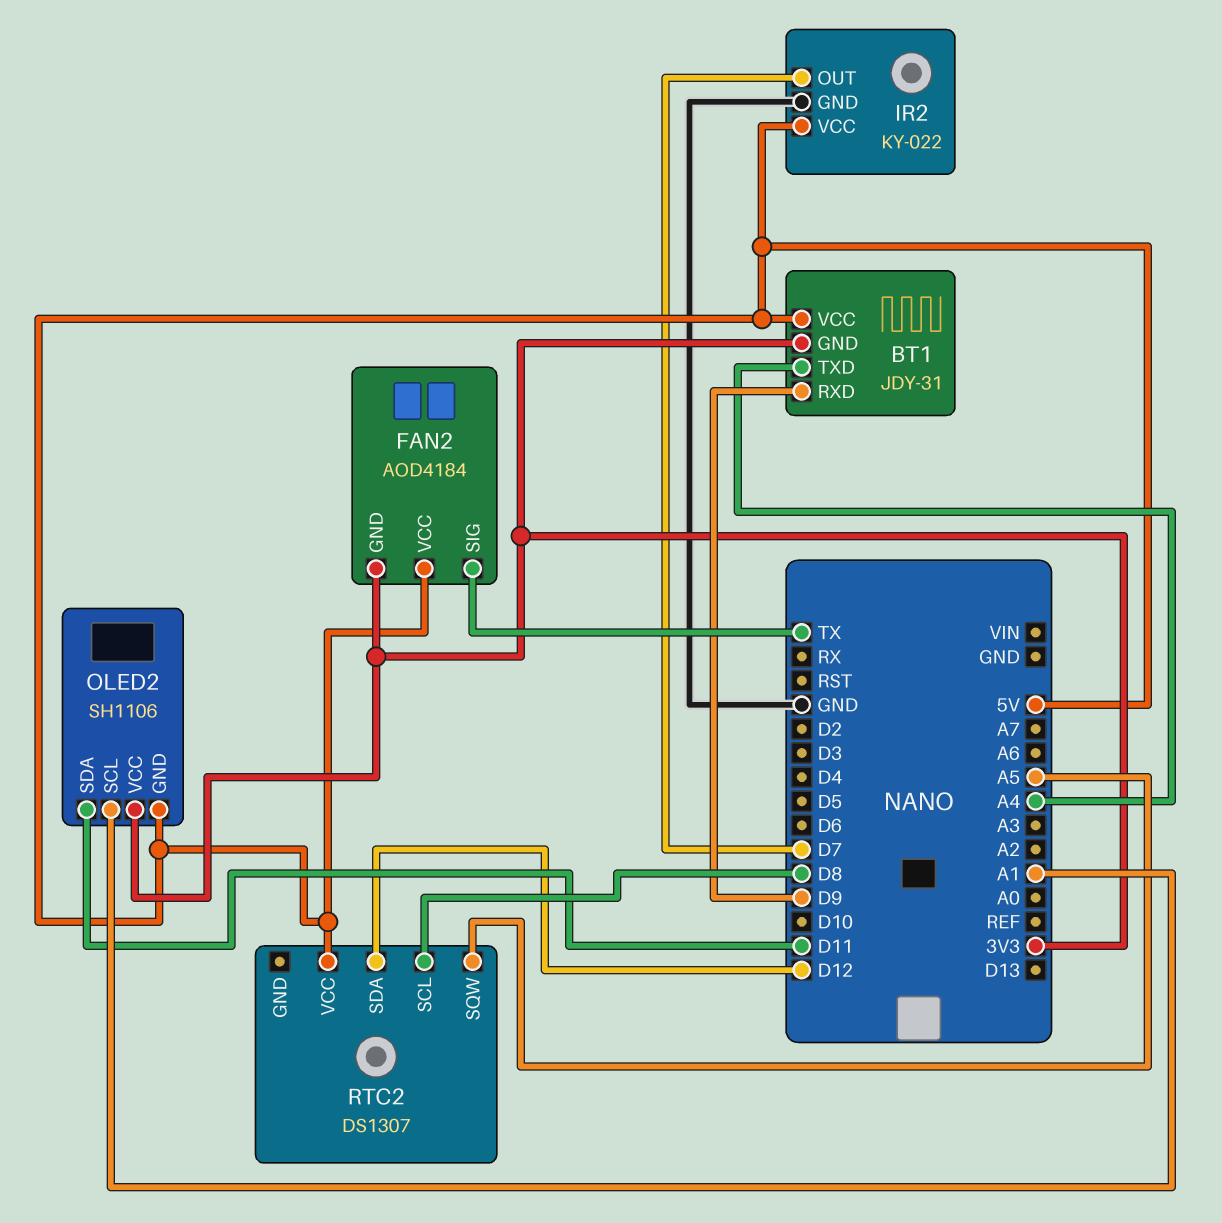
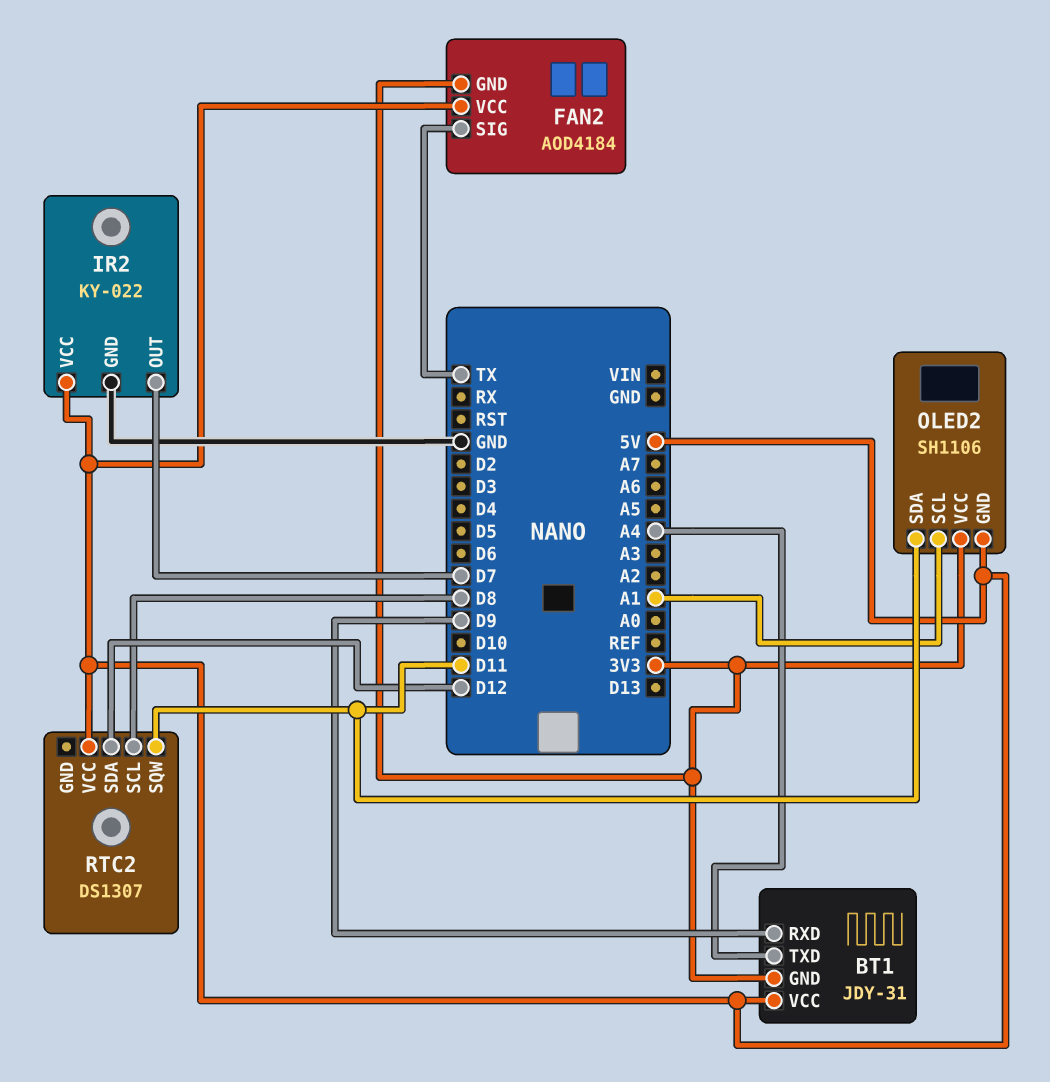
RTC2 pin SQW: A5 -> D11

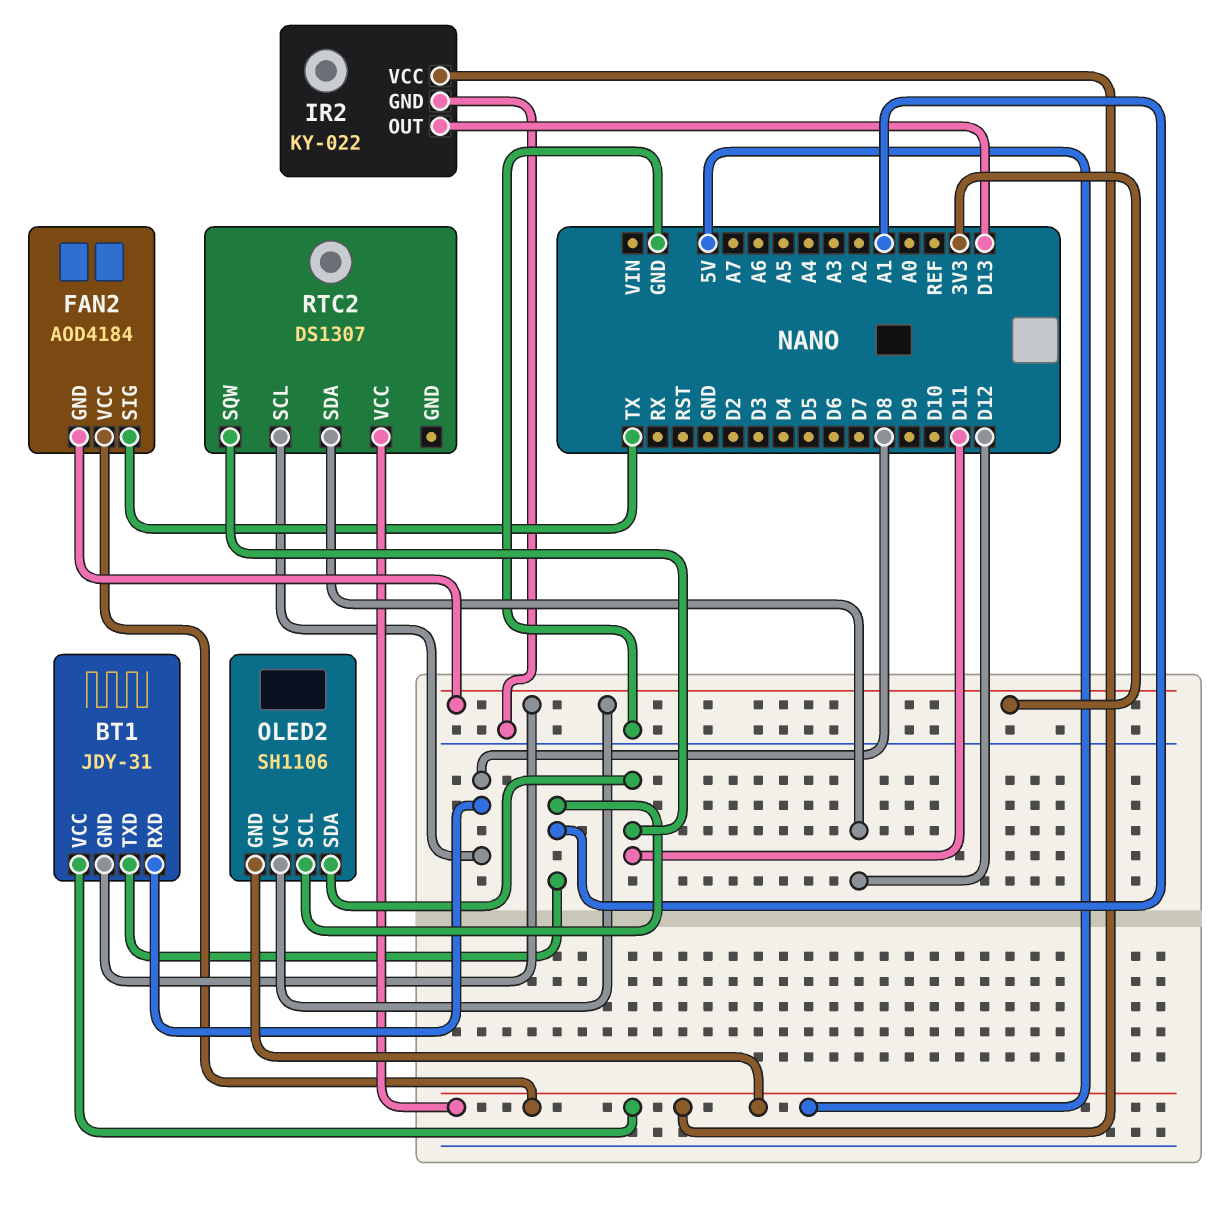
BT1 pin RXD: D9 -> D8
BT1 pin TXD: A4 -> A1
IR2 pin OUT: D7 -> D13

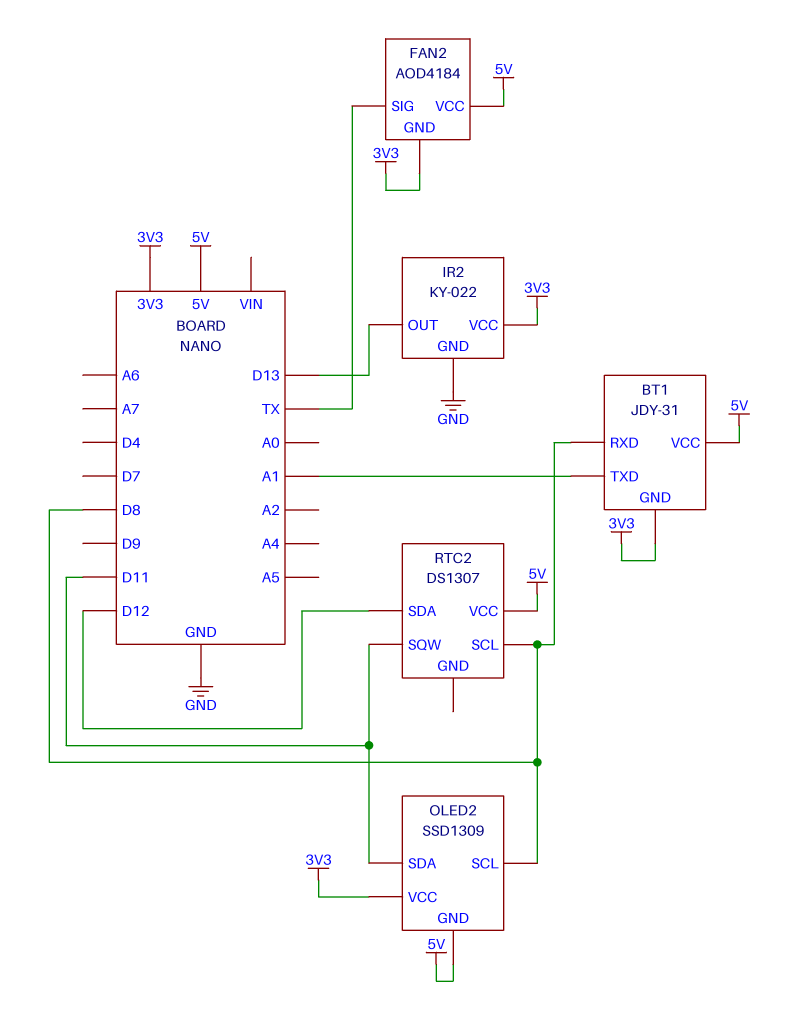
IR2 pin VCC: 5V -> 3V3
OLED2: SH1106 -> SSD1309
OLED2 pin SCL: A1 -> D8

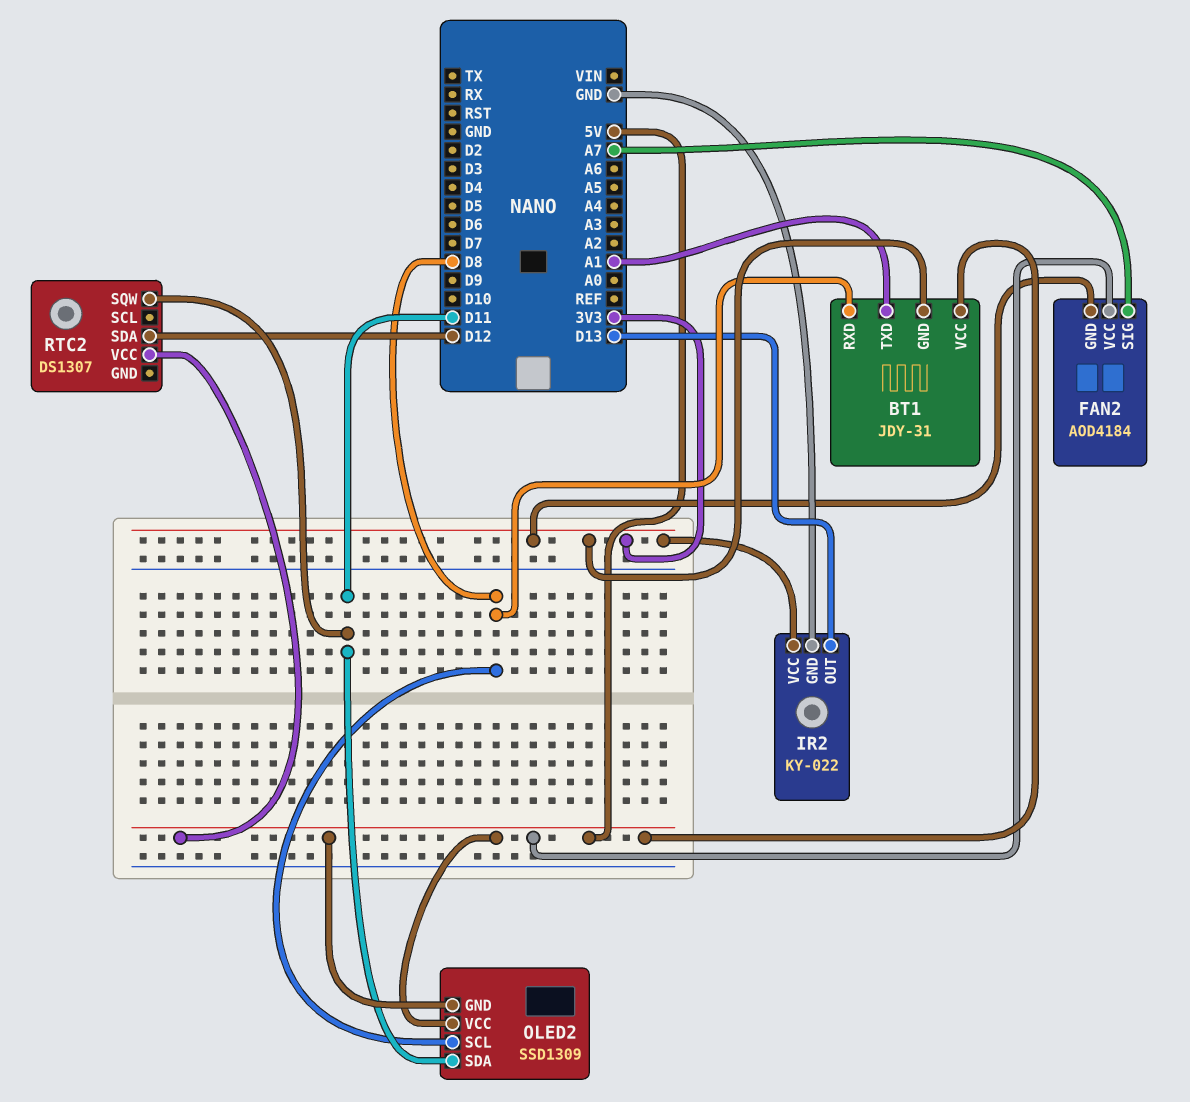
FAN2 pin SIG: TX -> A7
OLED2 pin VCC: 3V3 -> 5V
RTC2 pin SCL: D8 -> none

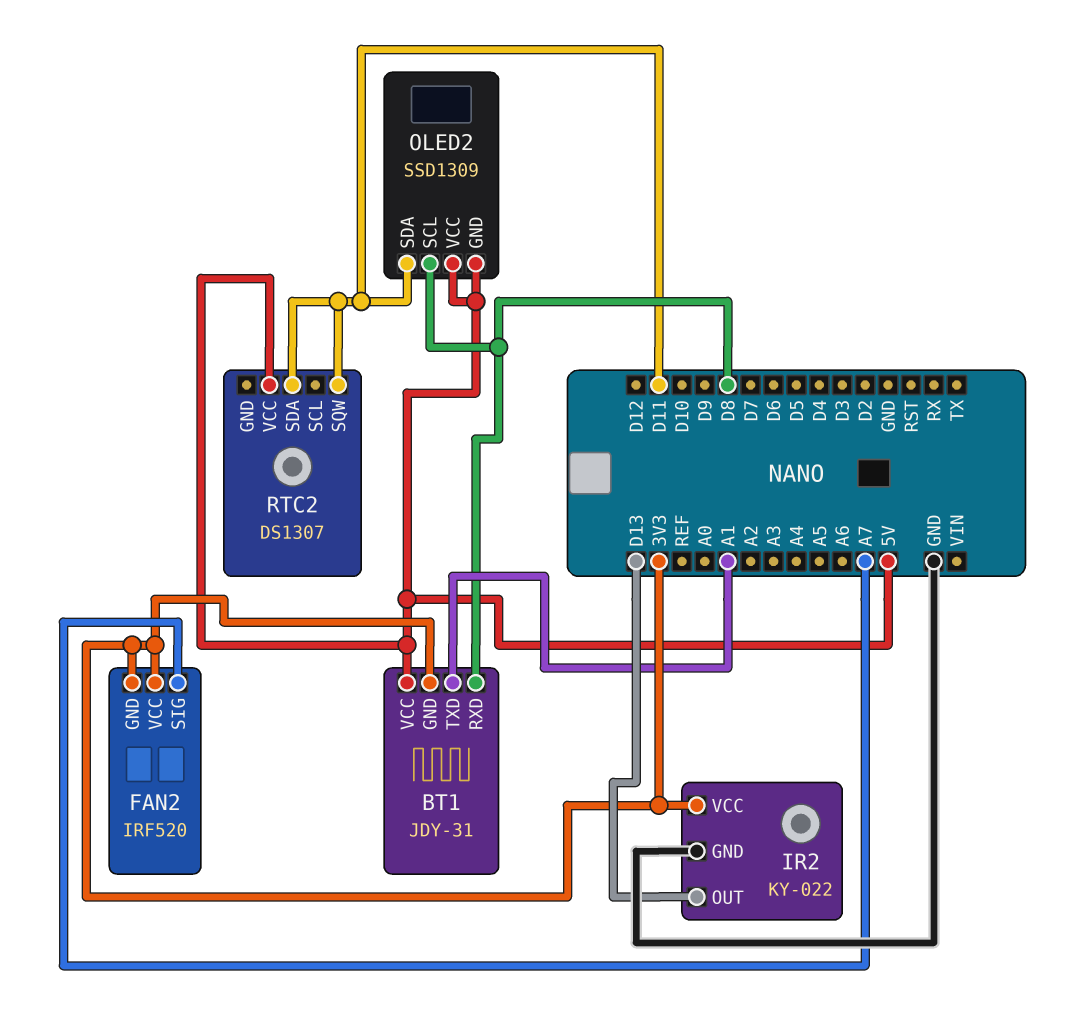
FAN2: AOD4184 -> IRF520
FAN2 pin VCC: 5V -> 3V3
RTC2 pin SDA: D12 -> D11

